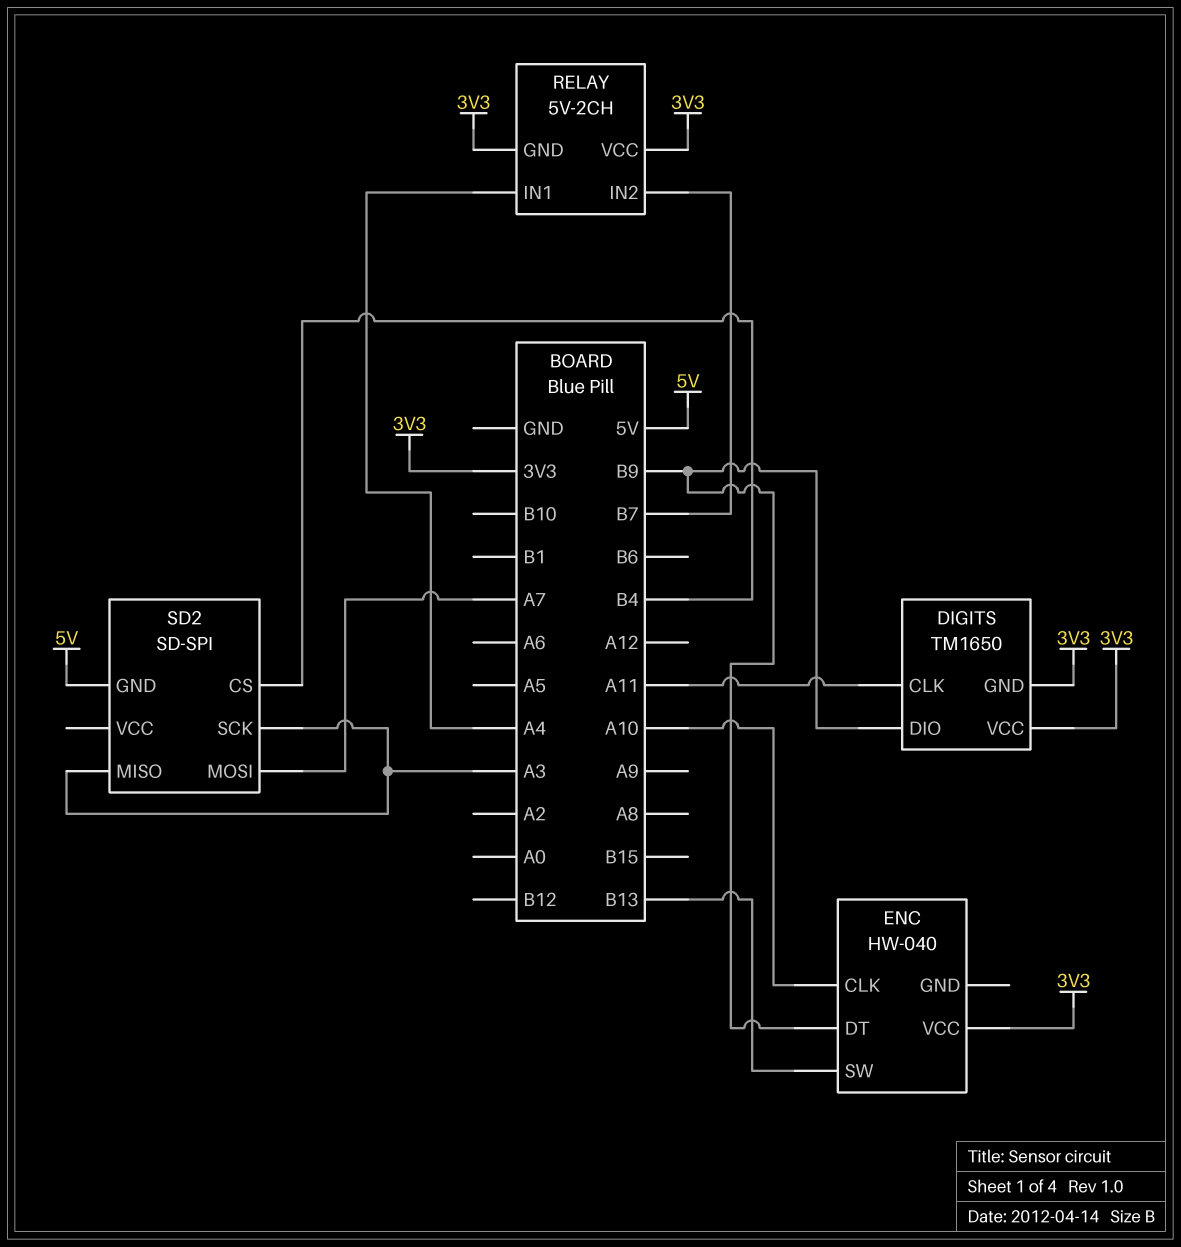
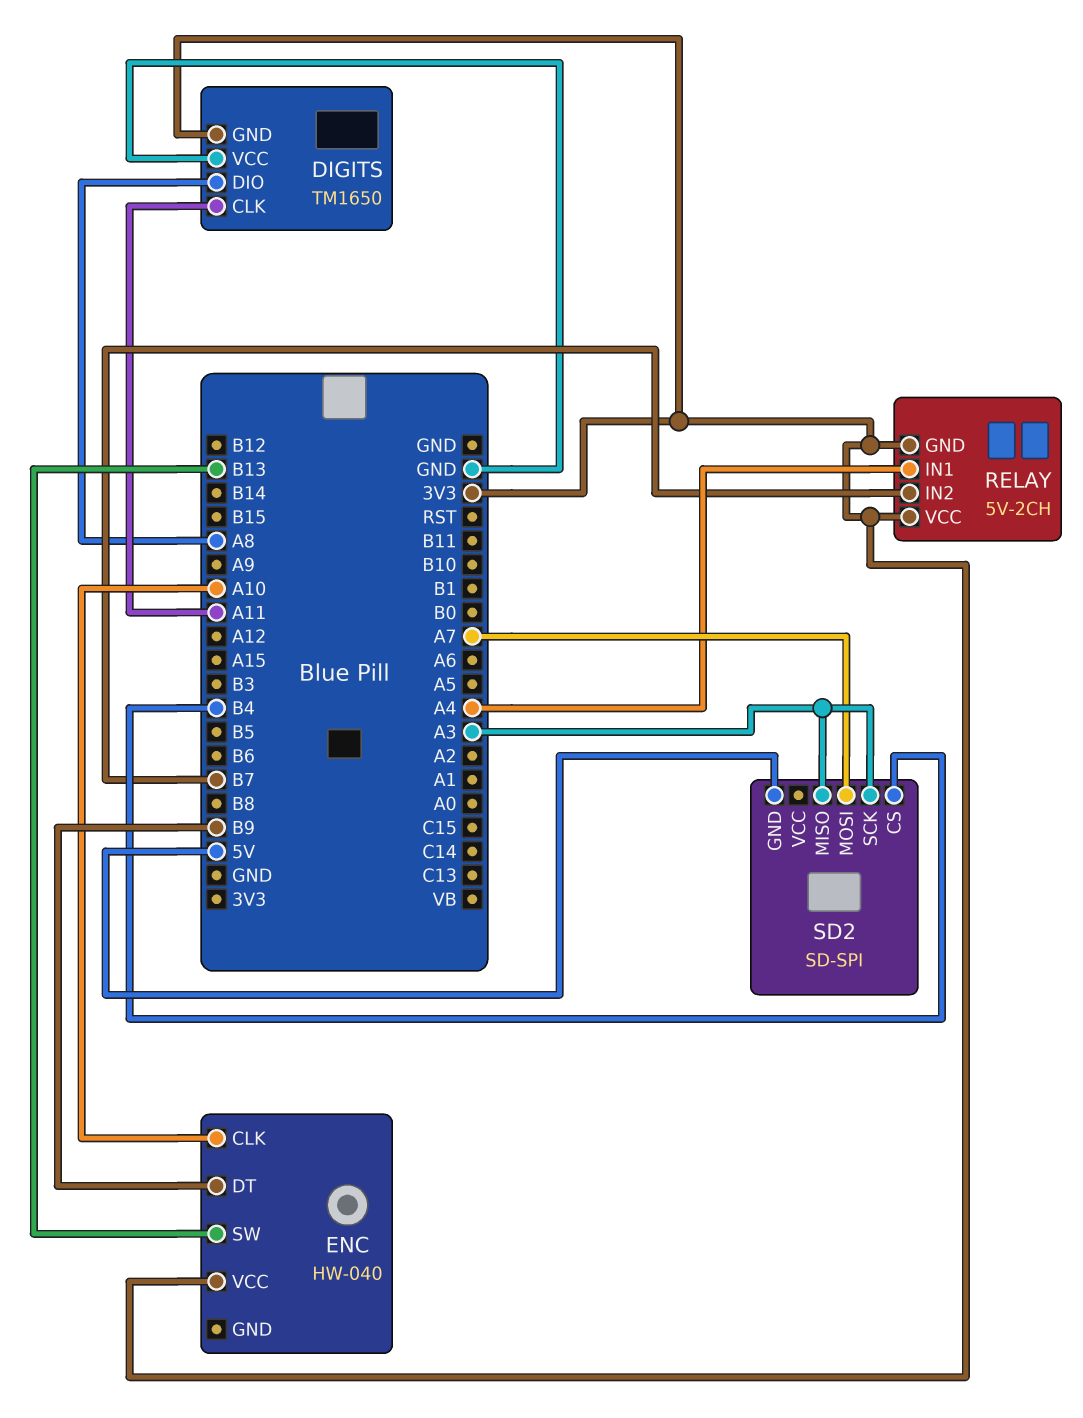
DIGITS pin DIO: B9 -> A8
DIGITS pin VCC: 3V3 -> GND

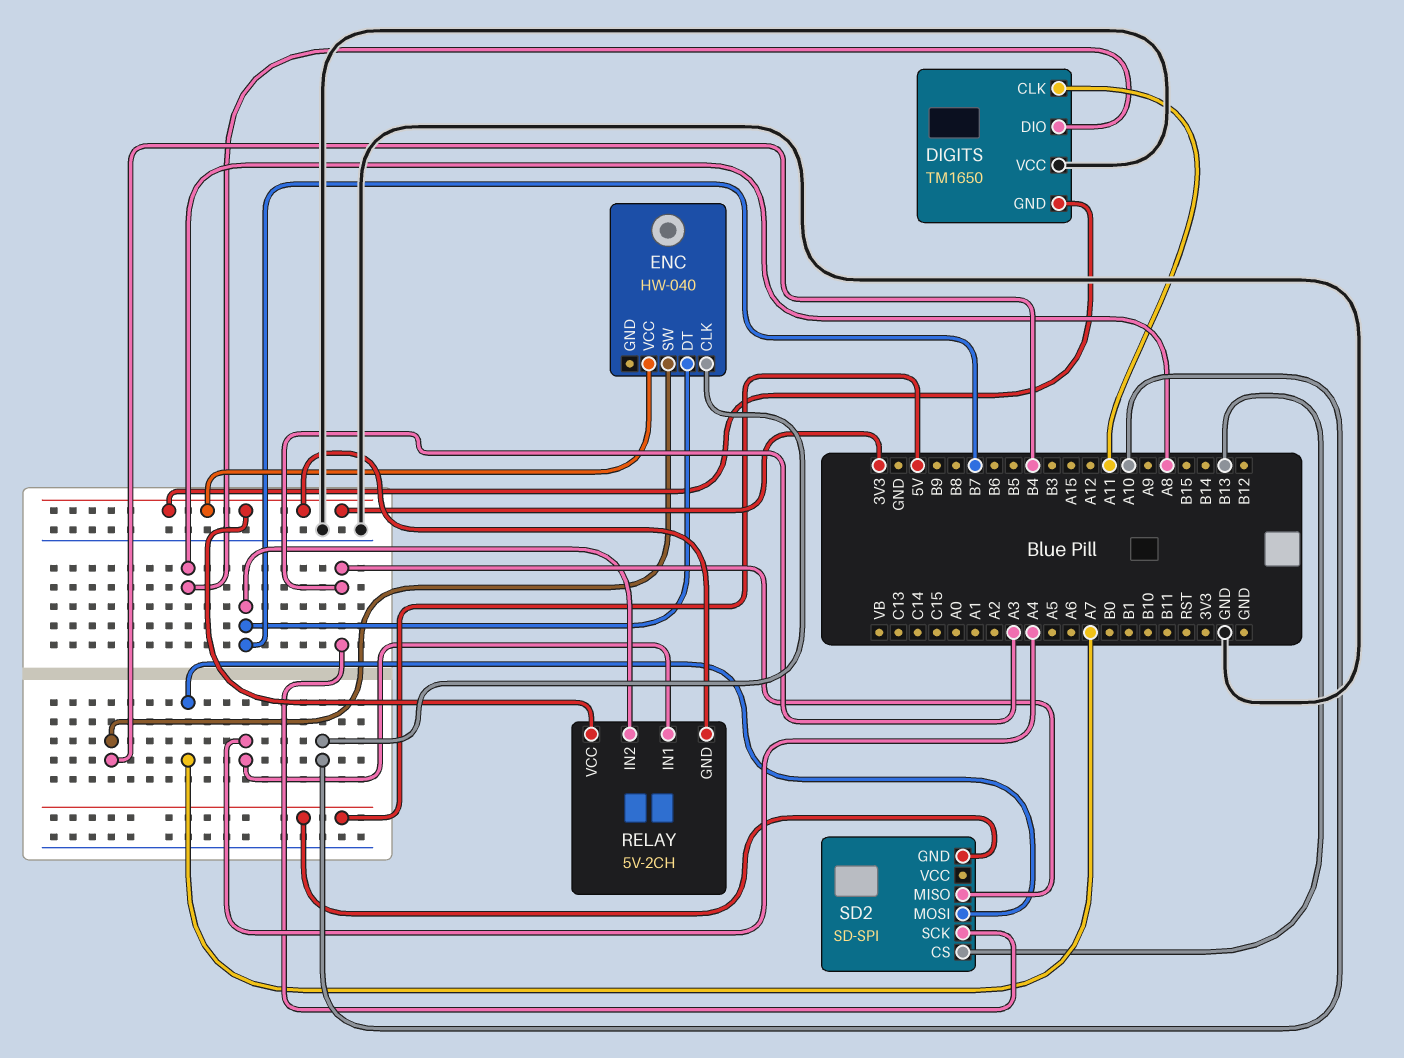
ENC pin DT: B9 -> B7
ENC pin SW: B13 -> B4
SD2 pin CS: B4 -> B13

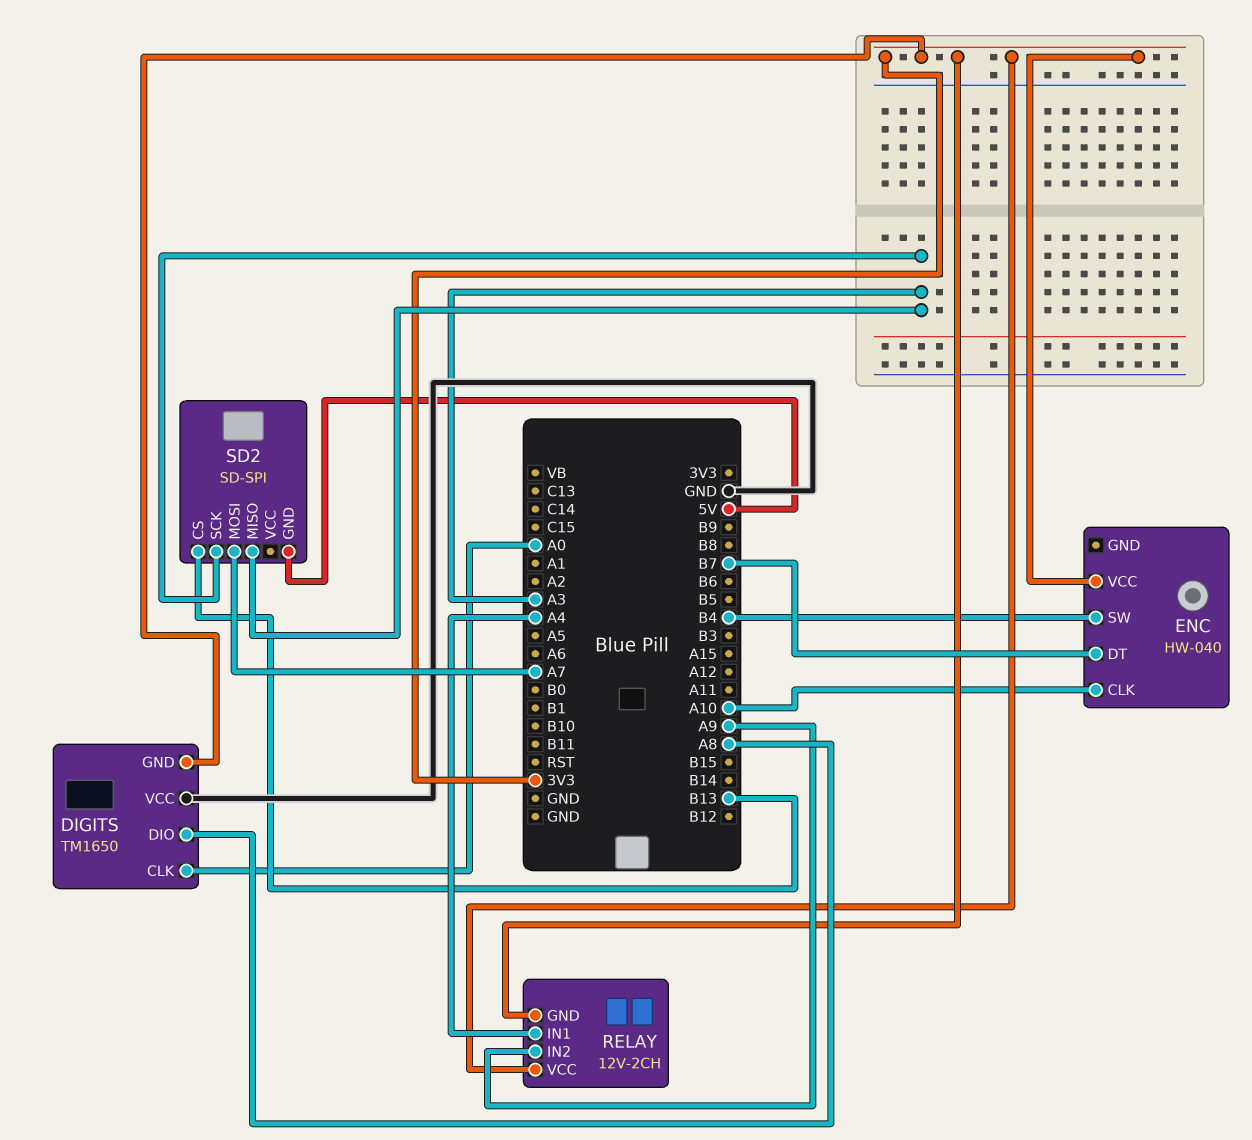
DIGITS pin CLK: A11 -> A0
RELAY: 5V-2CH -> 12V-2CH
RELAY pin IN2: B7 -> A9

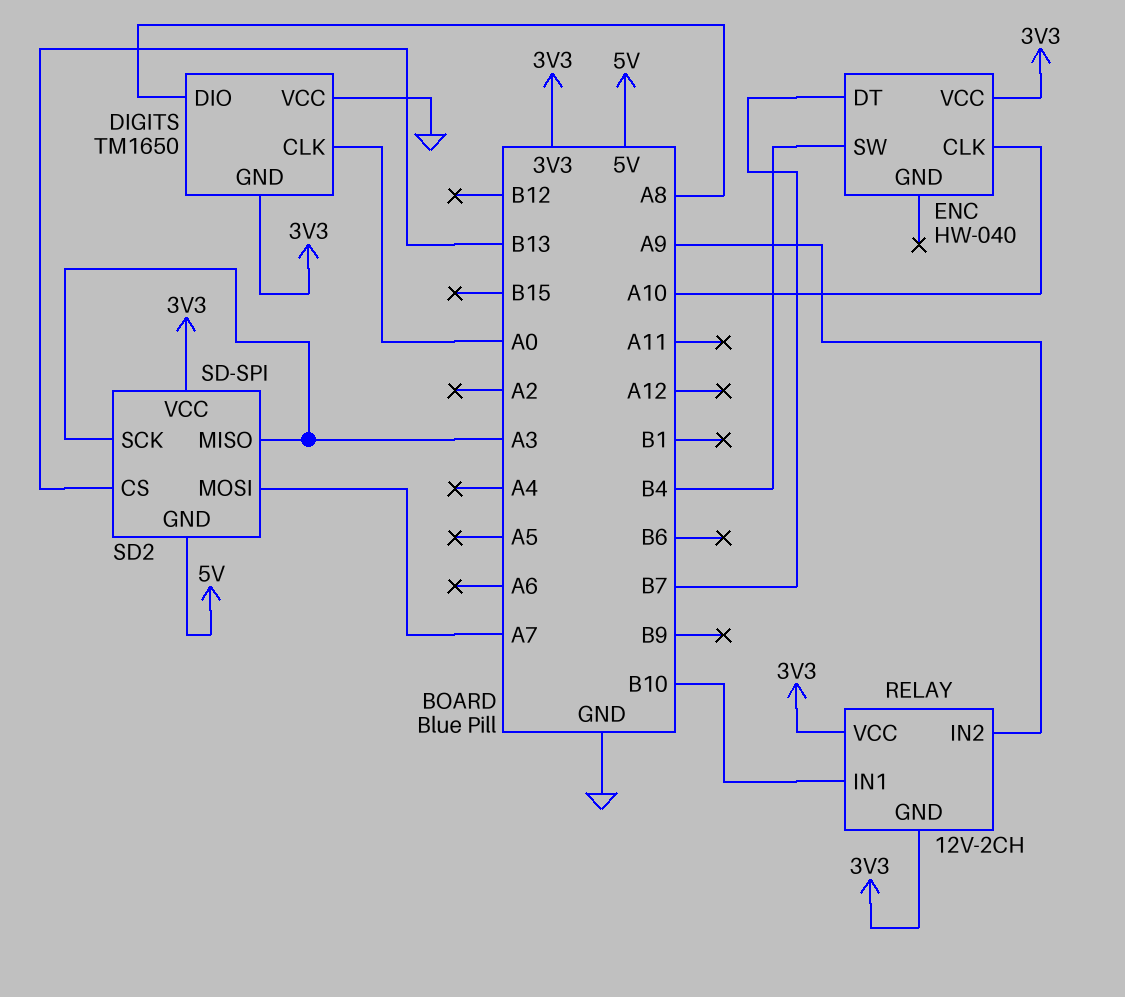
RELAY pin IN1: A4 -> B10
SD2 pin VCC: none -> 3V3

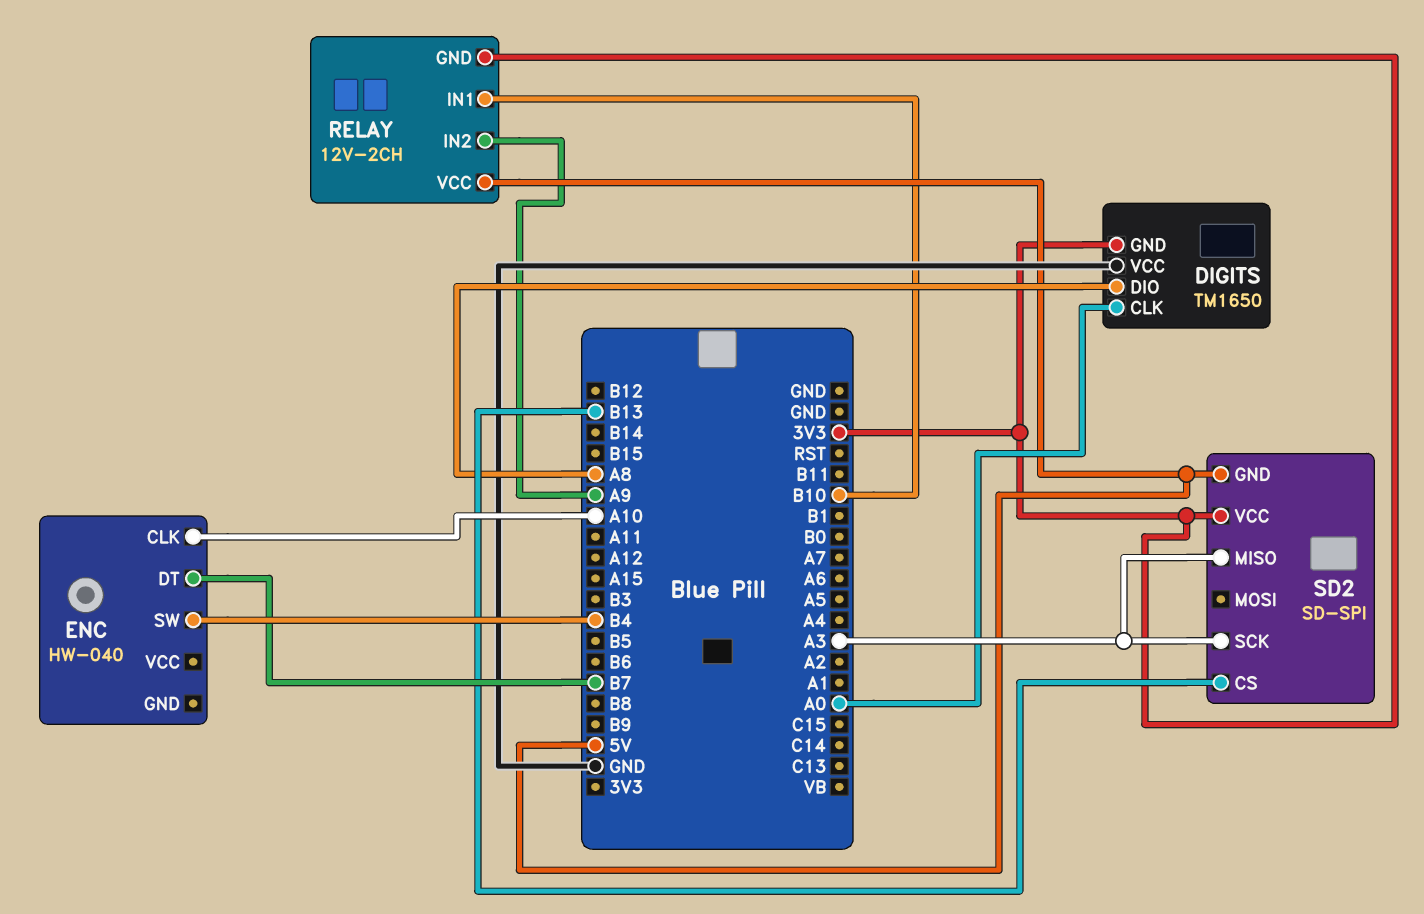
ENC pin VCC: 3V3 -> none
RELAY pin VCC: 3V3 -> 5V
SD2 pin MOSI: A7 -> none

